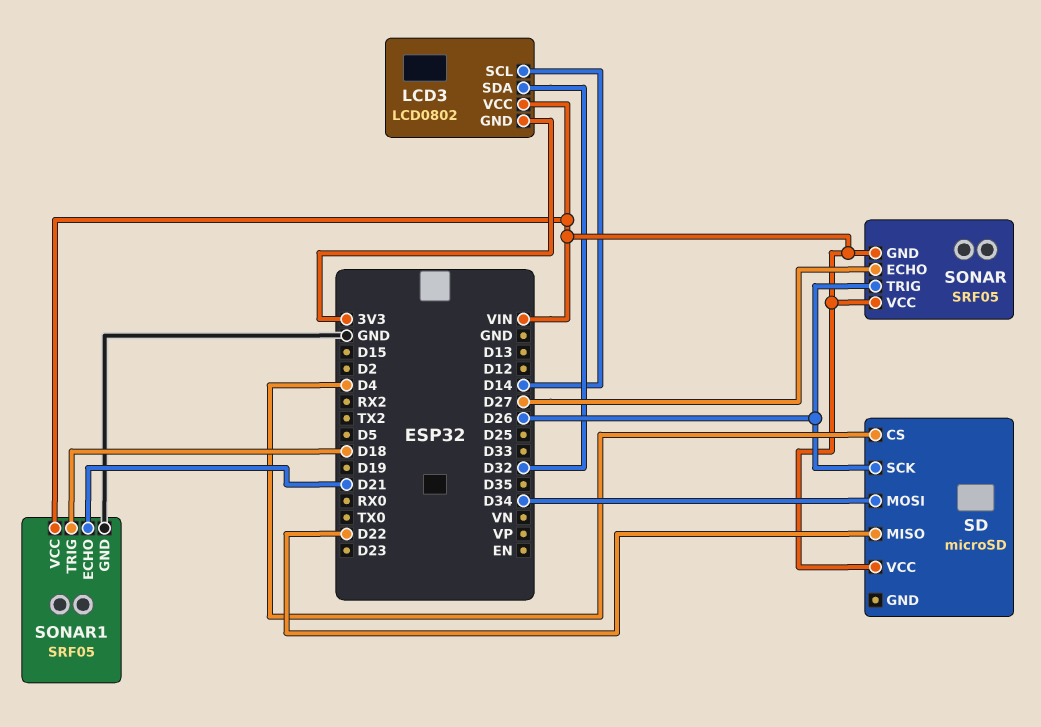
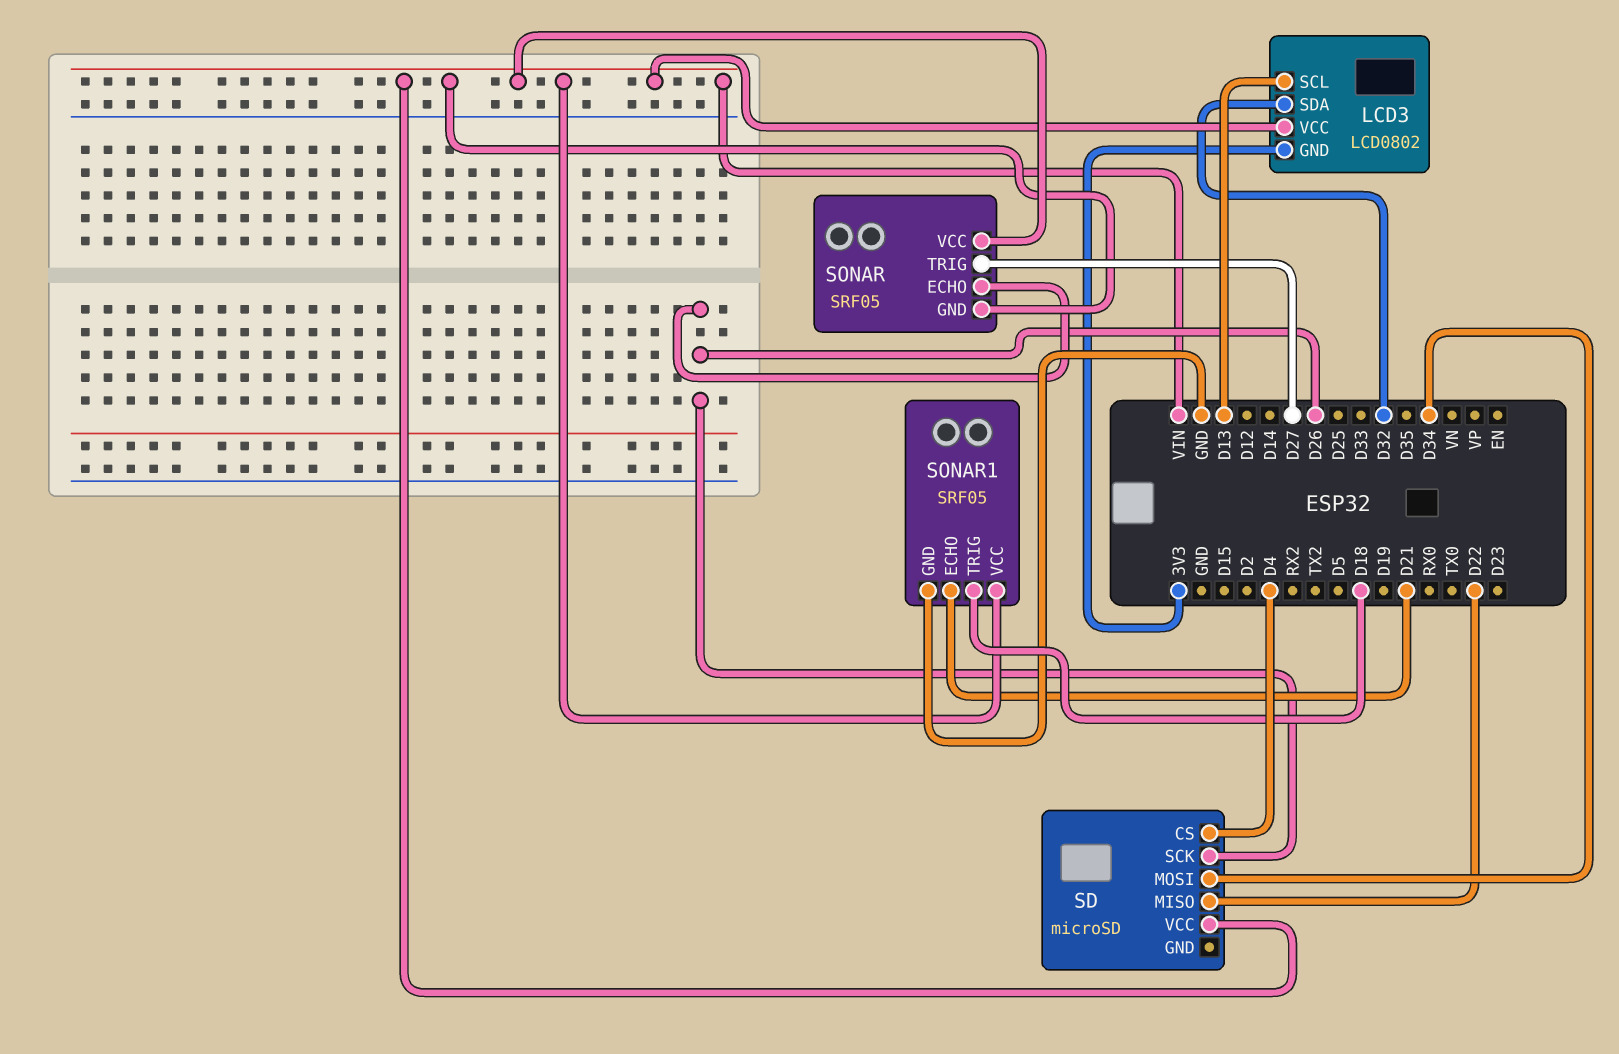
LCD3 pin SCL: D14 -> D13
SONAR pin ECHO: D27 -> D26
SONAR pin TRIG: D26 -> D27

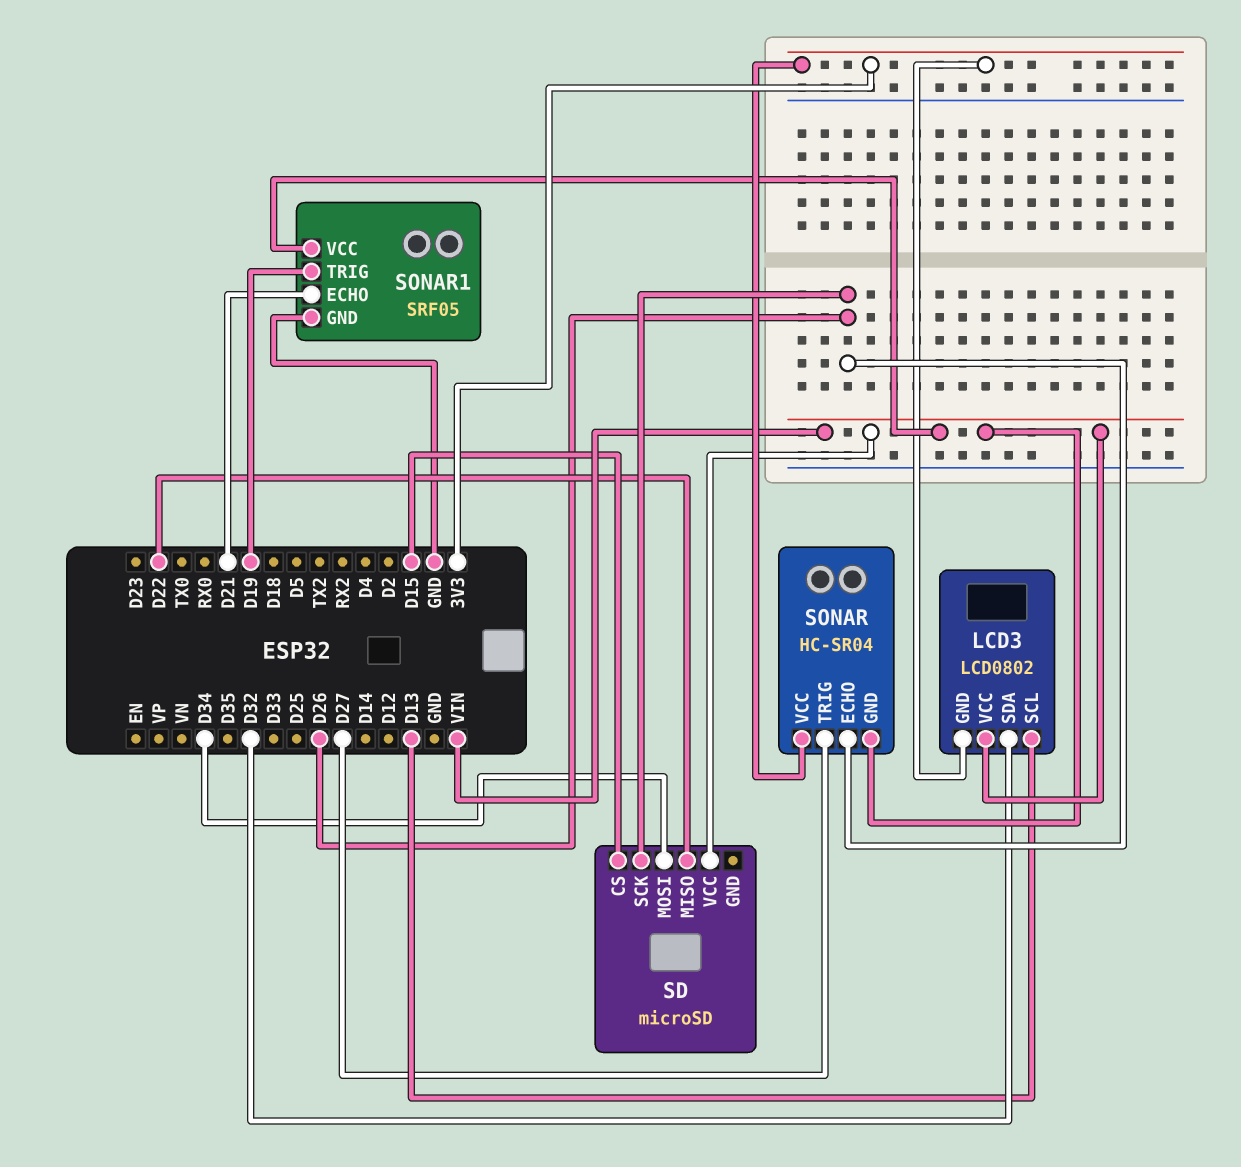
SD pin CS: D4 -> D15
SONAR: SRF05 -> HC-SR04
SONAR pin VCC: VIN -> 3V3
SONAR1 pin TRIG: D18 -> D19

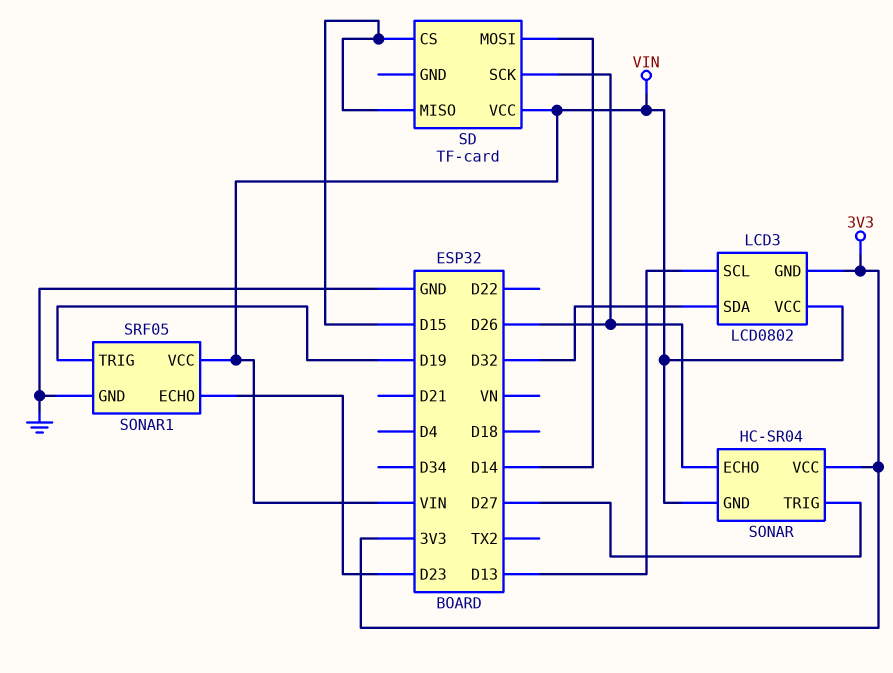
SD: microSD -> TF-card
SD pin MISO: D22 -> D15
SD pin MOSI: D34 -> D14
SONAR1 pin ECHO: D21 -> D23

